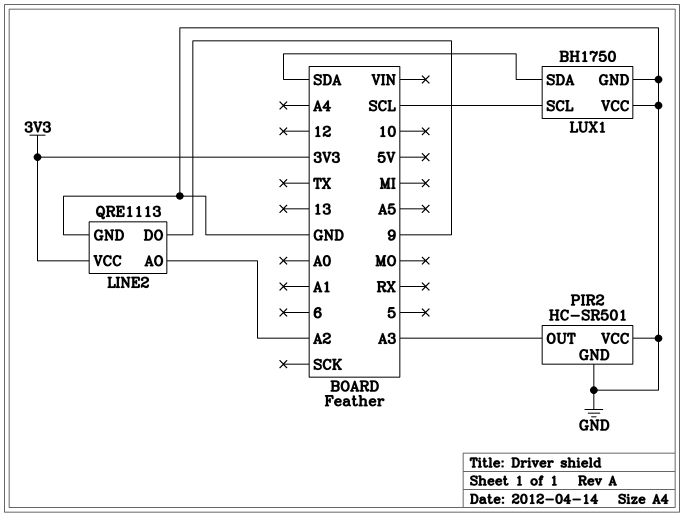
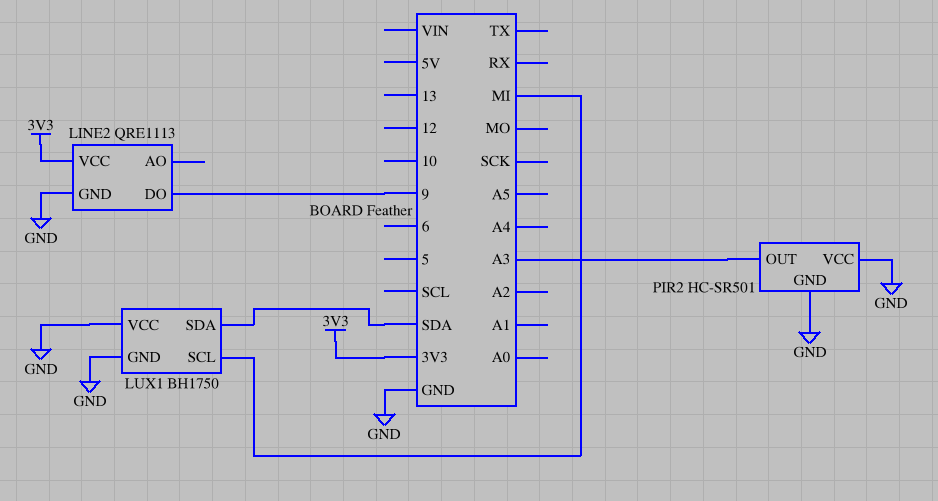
LINE2 pin AO: A2 -> none
LUX1 pin SCL: SCL -> MI

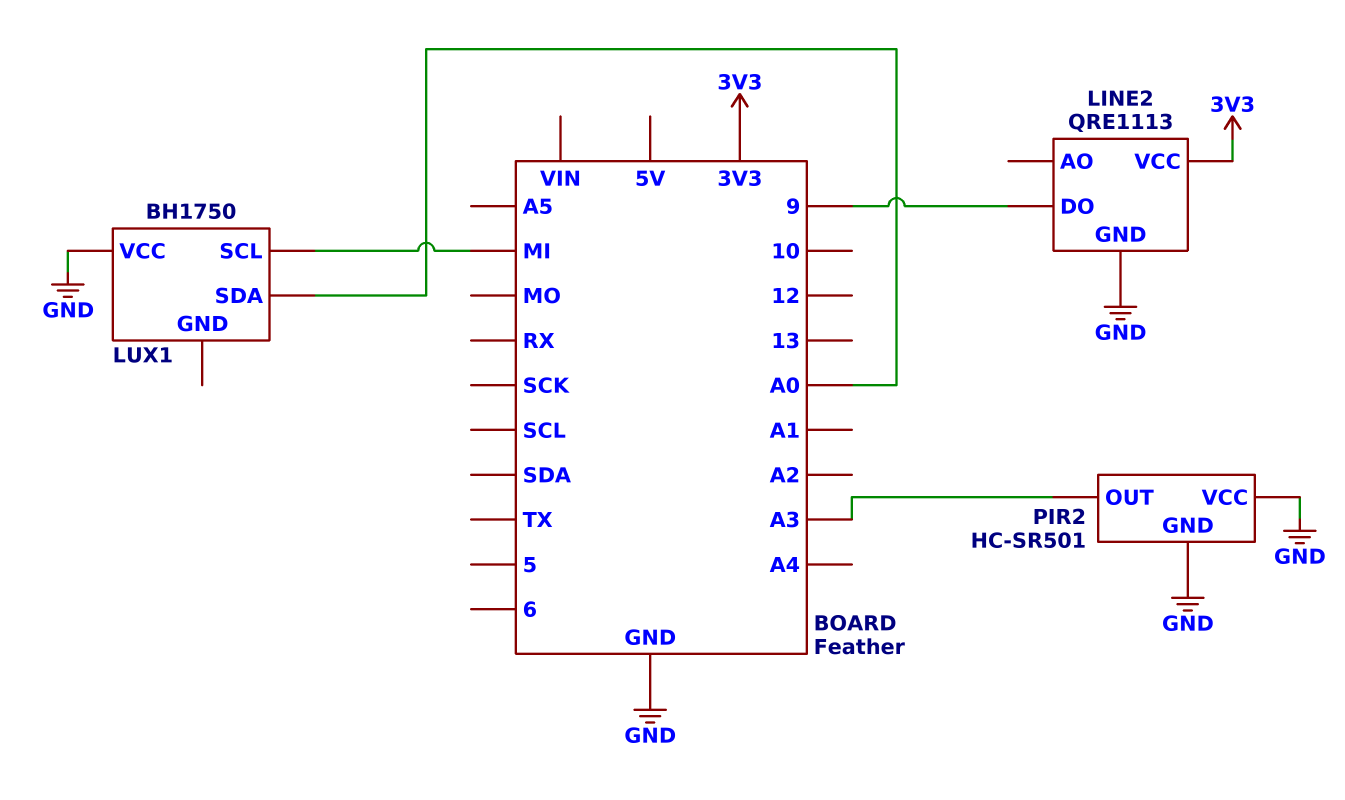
LUX1 pin GND: GND -> none
LUX1 pin SDA: SDA -> A0

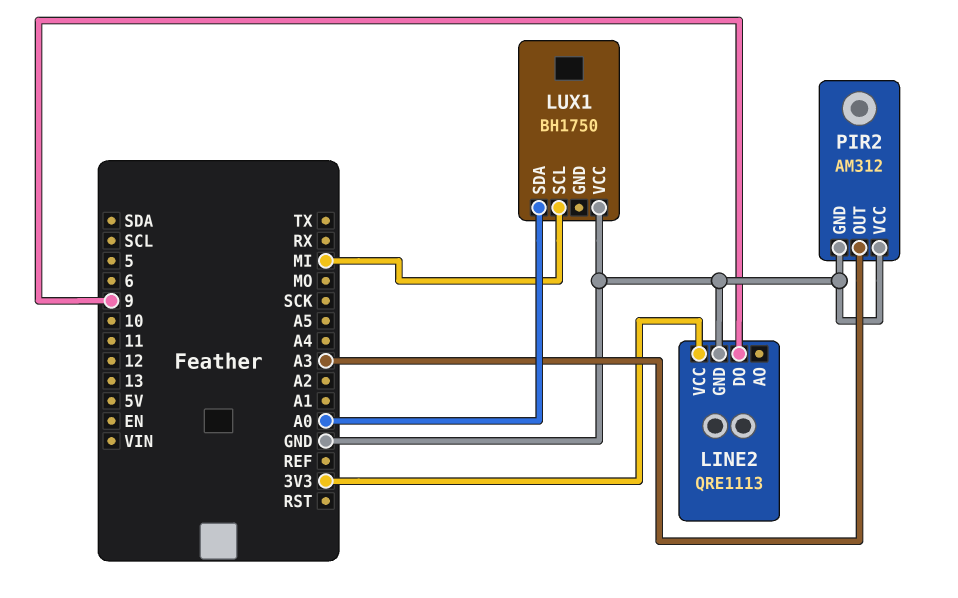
PIR2: HC-SR501 -> AM312

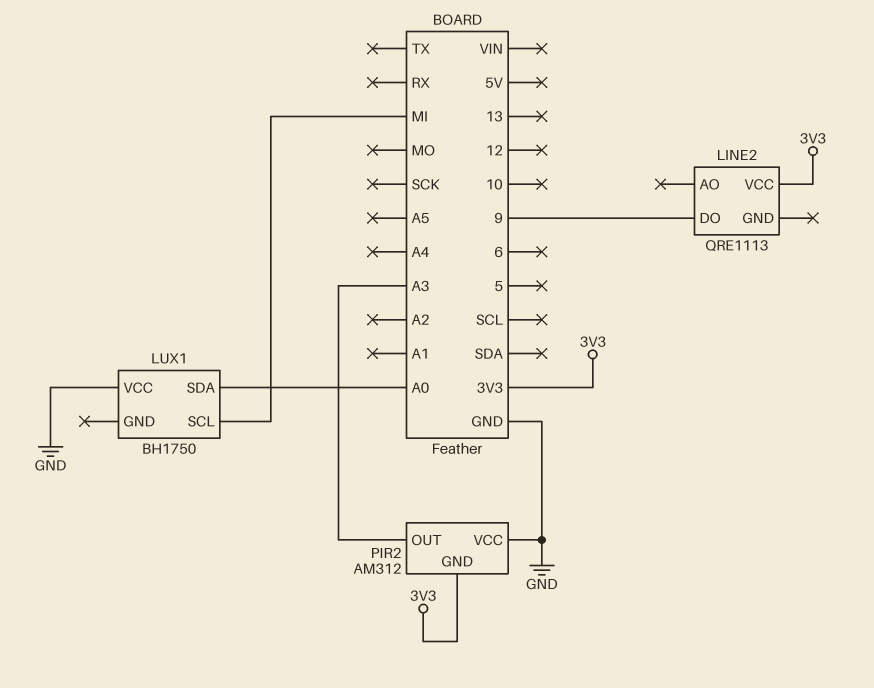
LINE2 pin GND: GND -> none
PIR2 pin GND: GND -> 3V3

